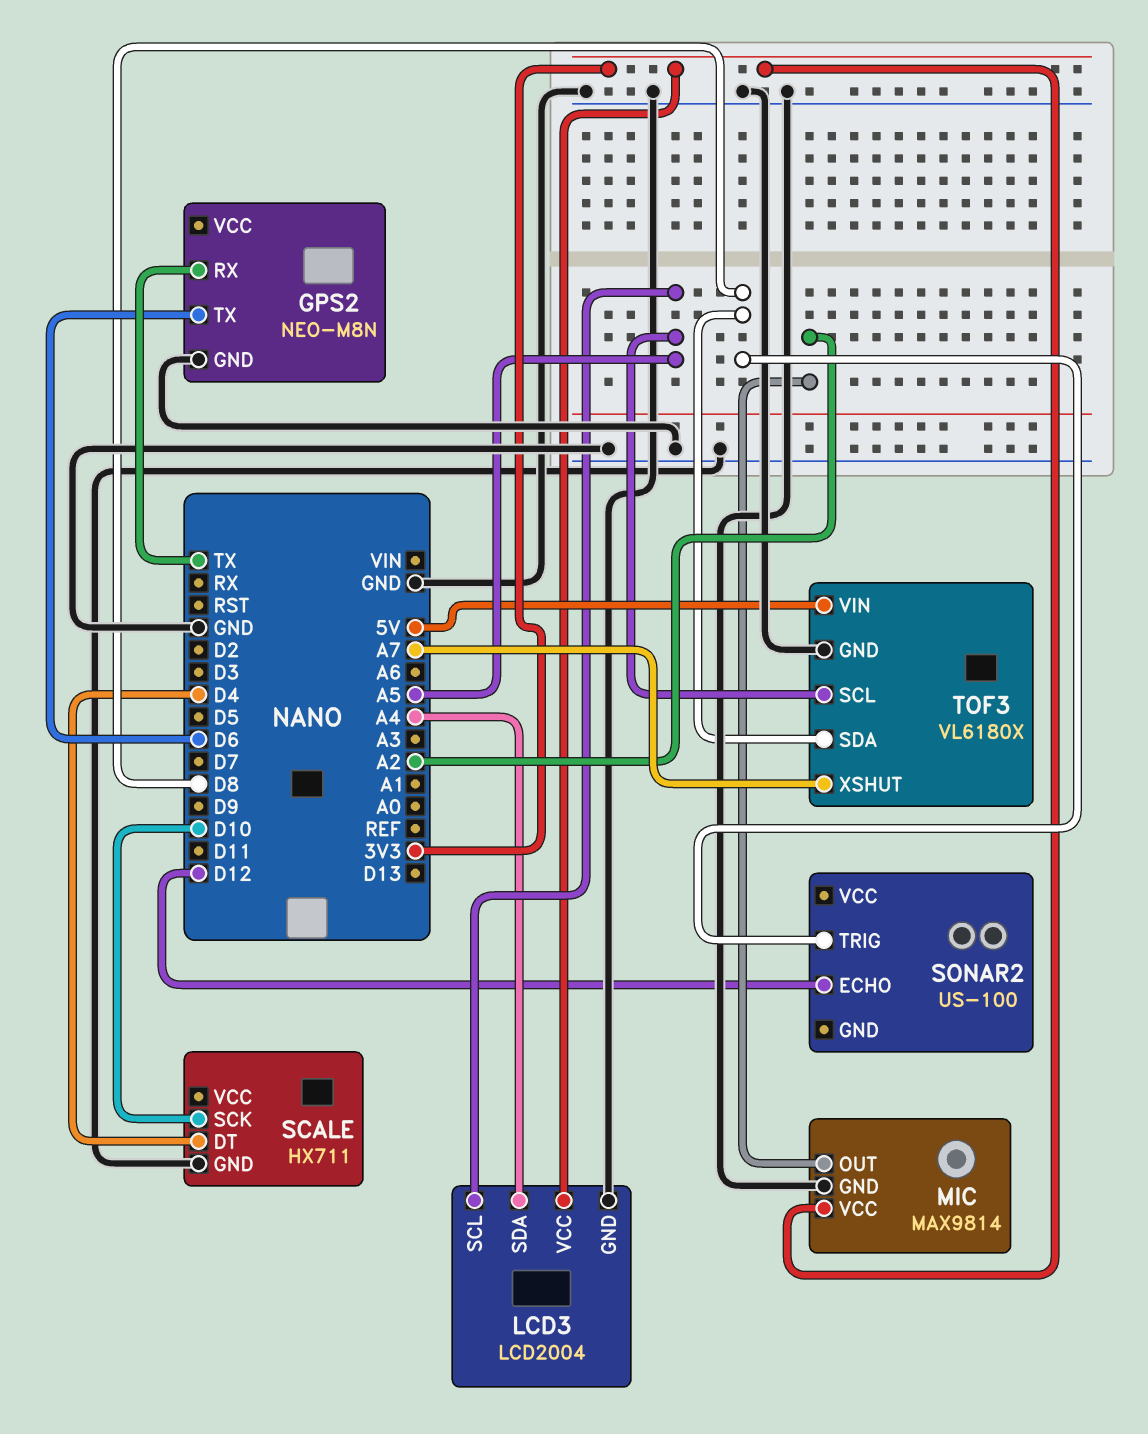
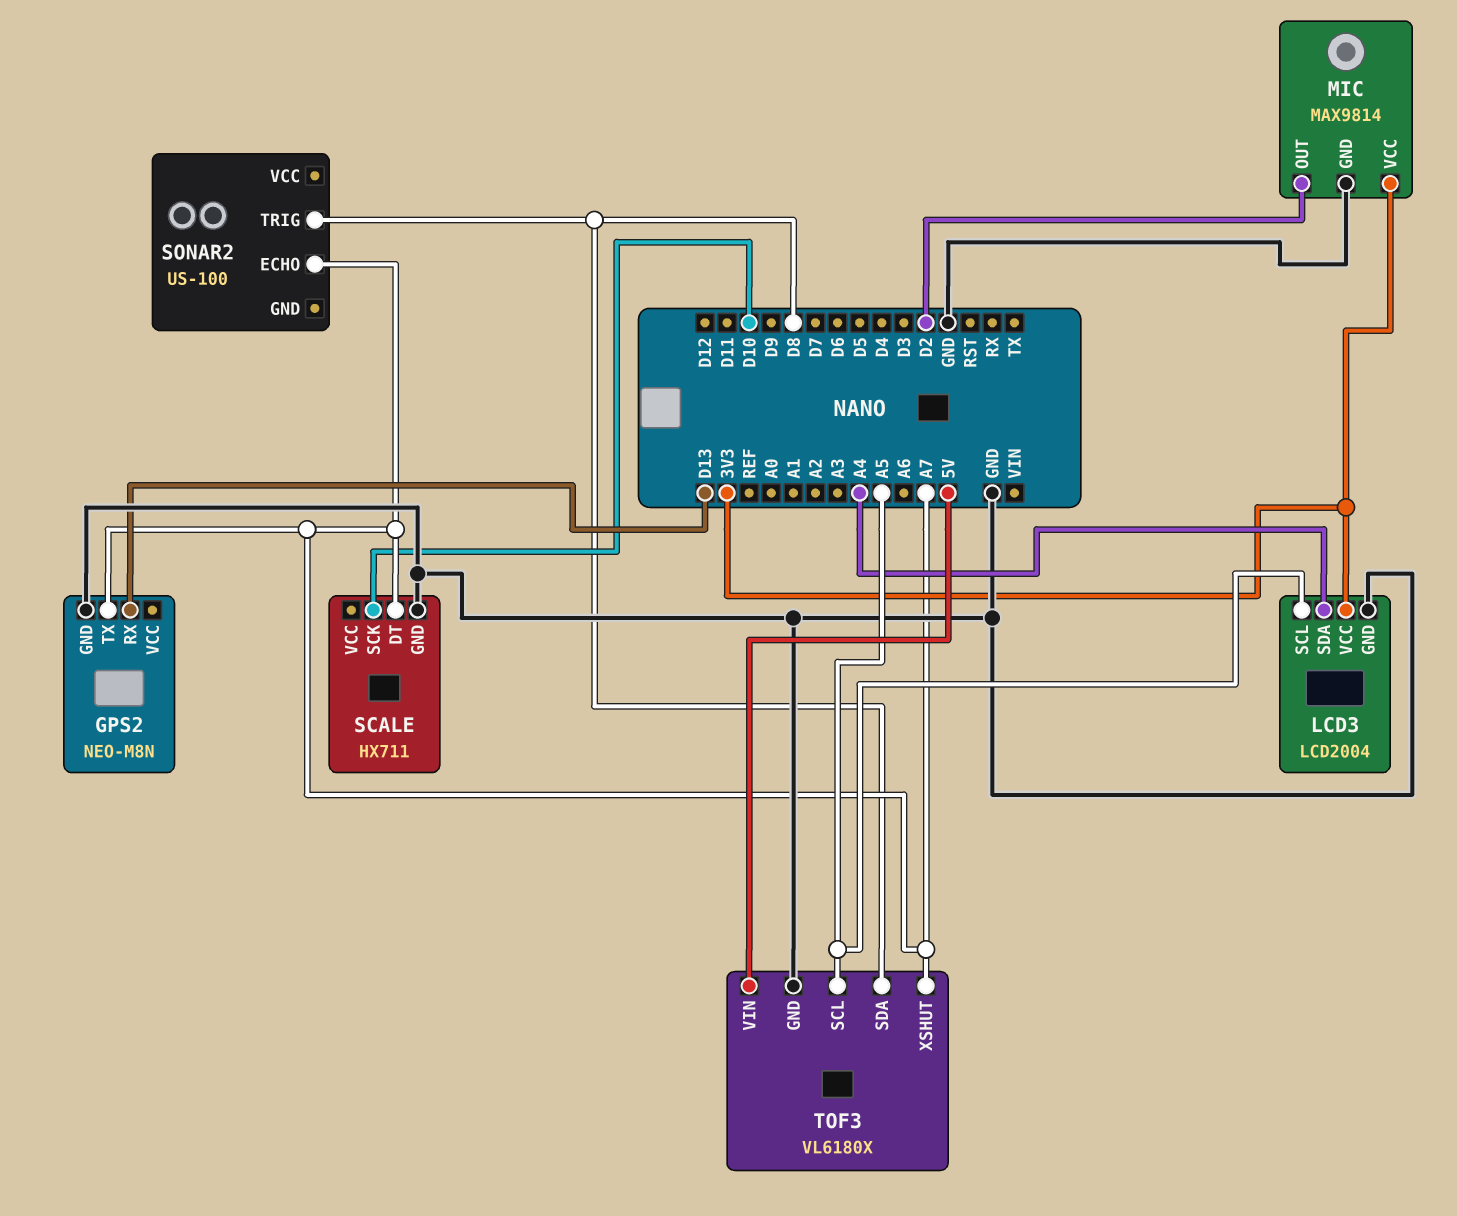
GPS2 pin RX: TX -> D13
GPS2 pin TX: D6 -> A7
MIC pin OUT: A2 -> D2
SCALE pin DT: D4 -> A7
SONAR2 pin ECHO: D12 -> A7

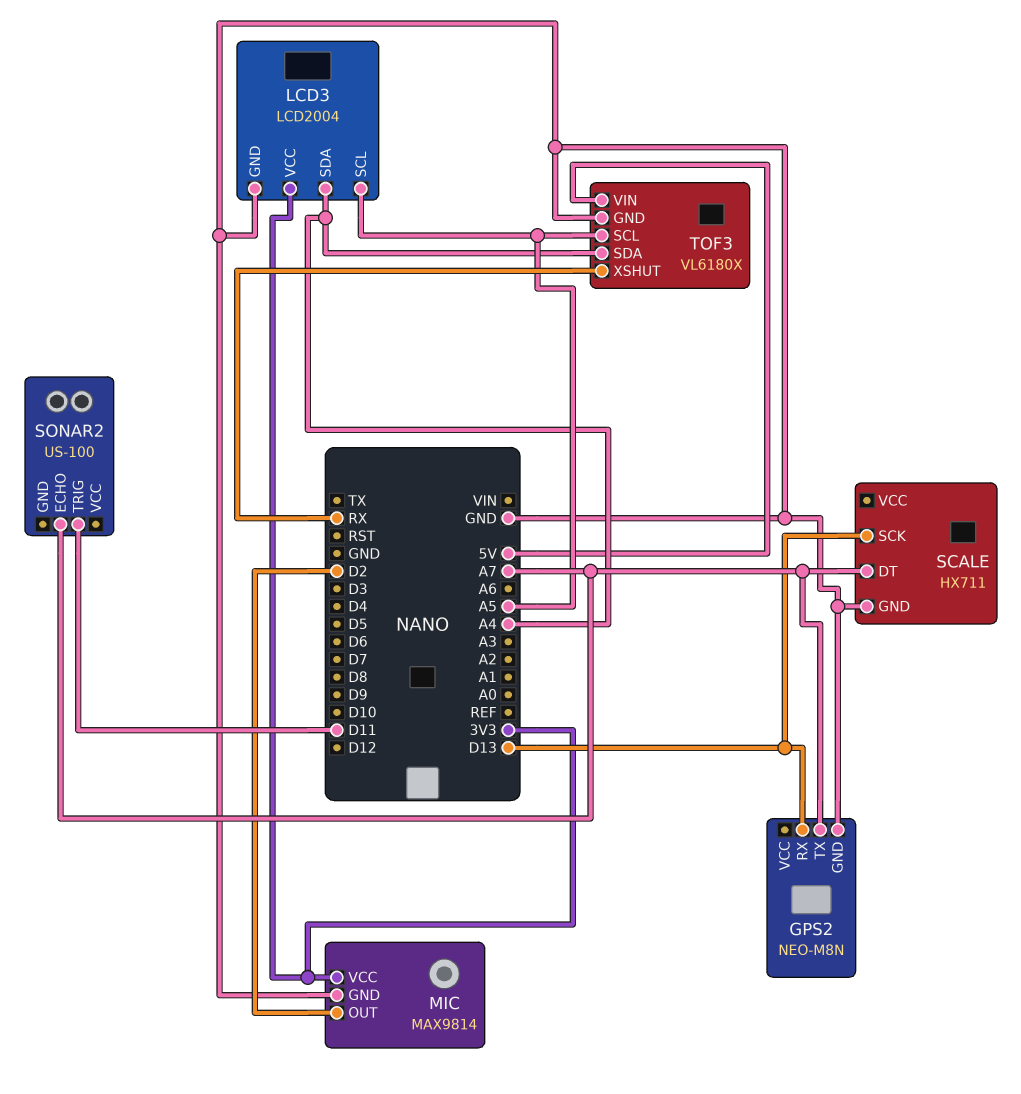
SCALE pin SCK: D10 -> D13
SONAR2 pin TRIG: D8 -> D11
TOF3 pin SDA: D8 -> A4
TOF3 pin XSHUT: A7 -> RX

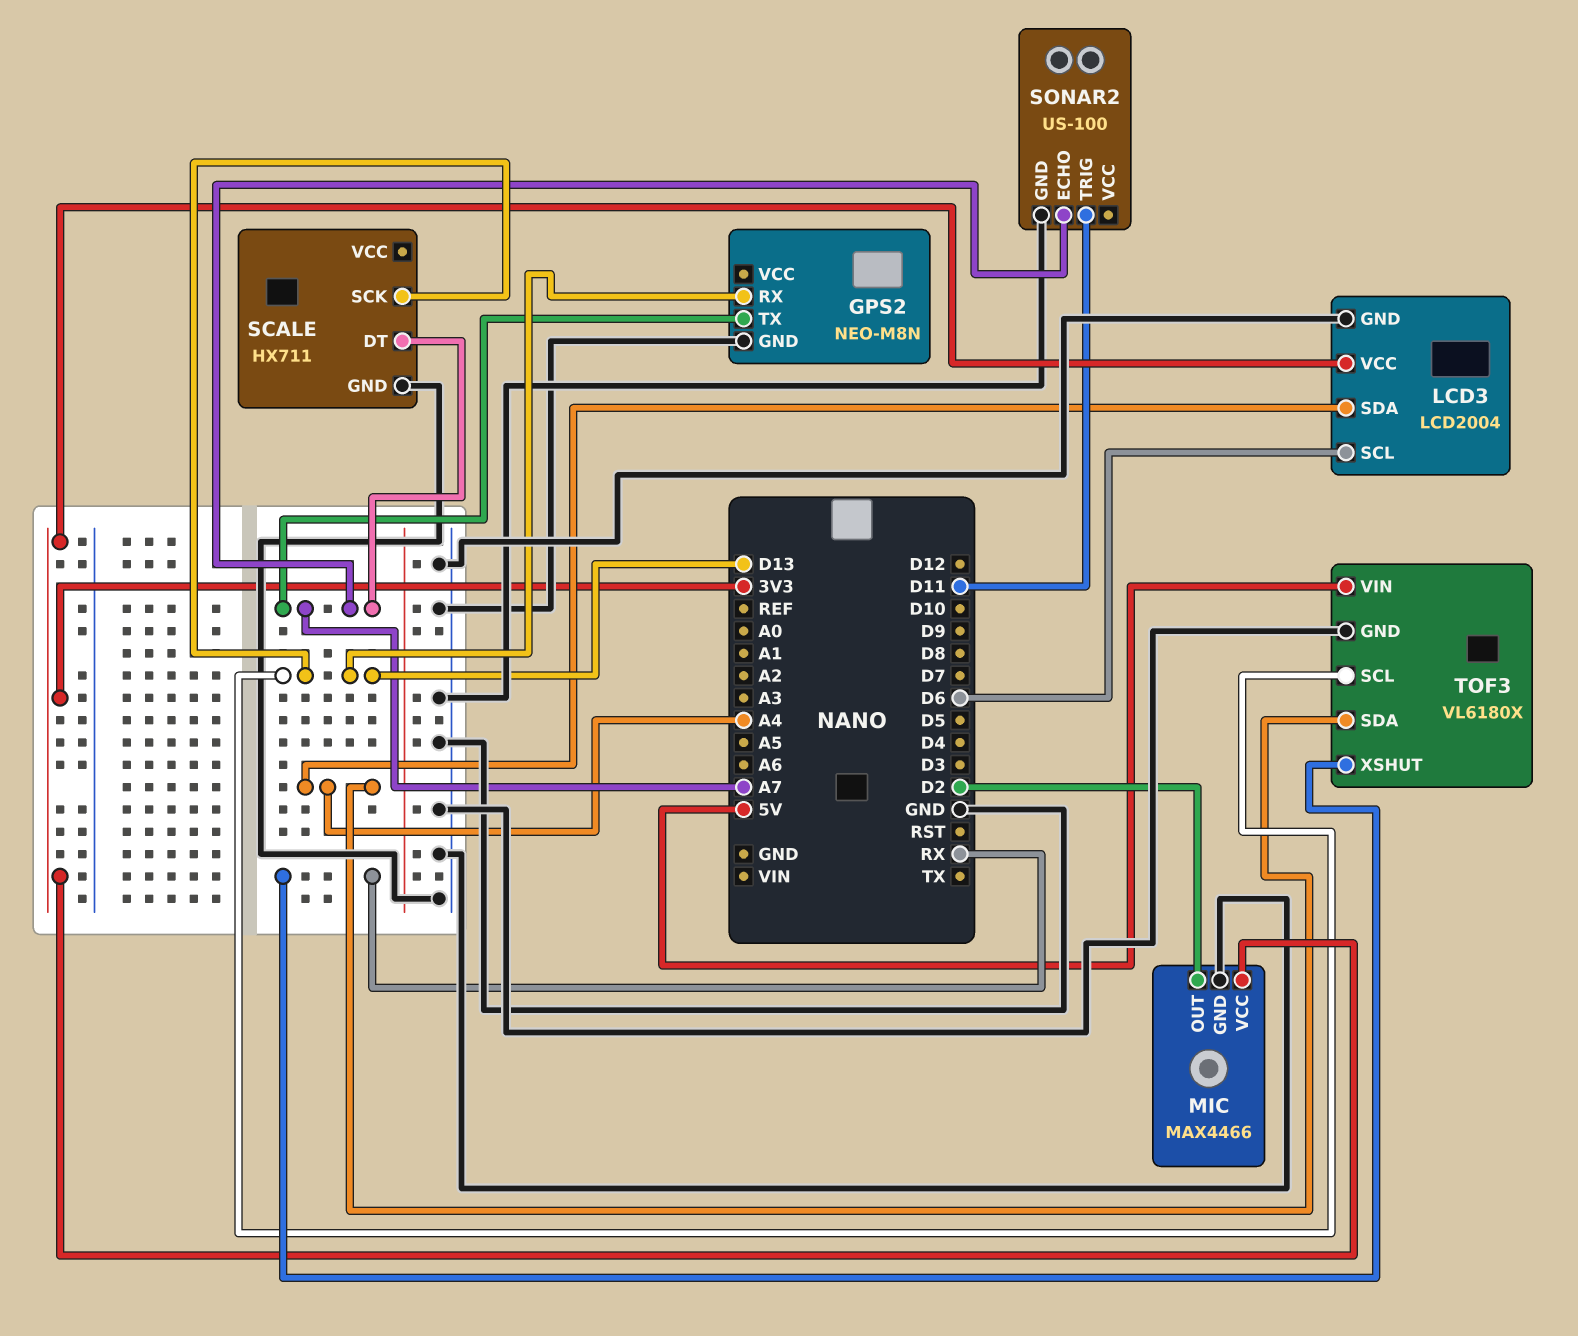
LCD3 pin SCL: A5 -> D6
MIC: MAX9814 -> MAX4466
SONAR2 pin GND: none -> GND
TOF3 pin SCL: A5 -> D13

